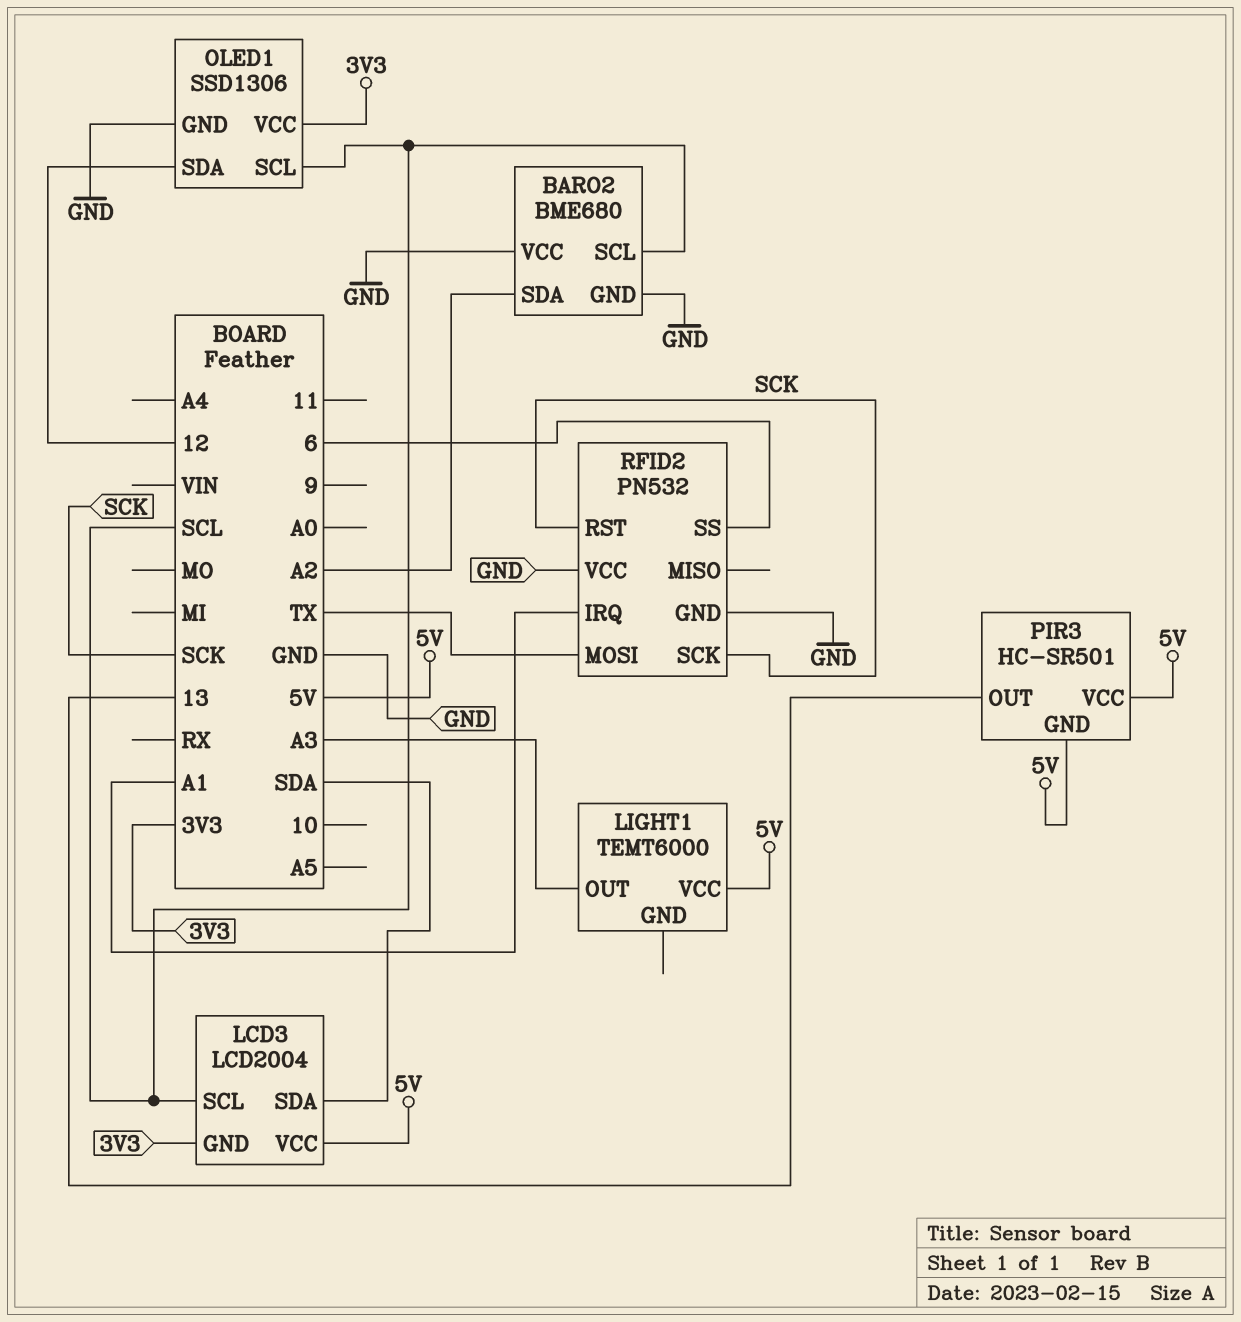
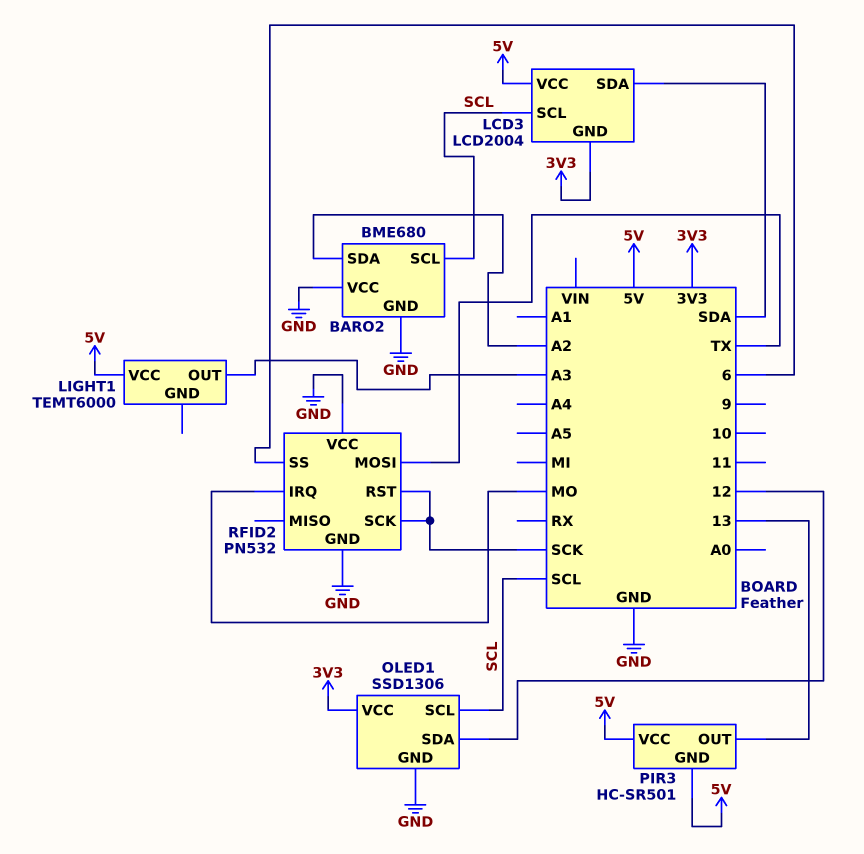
RFID2 pin IRQ: A1 -> MO

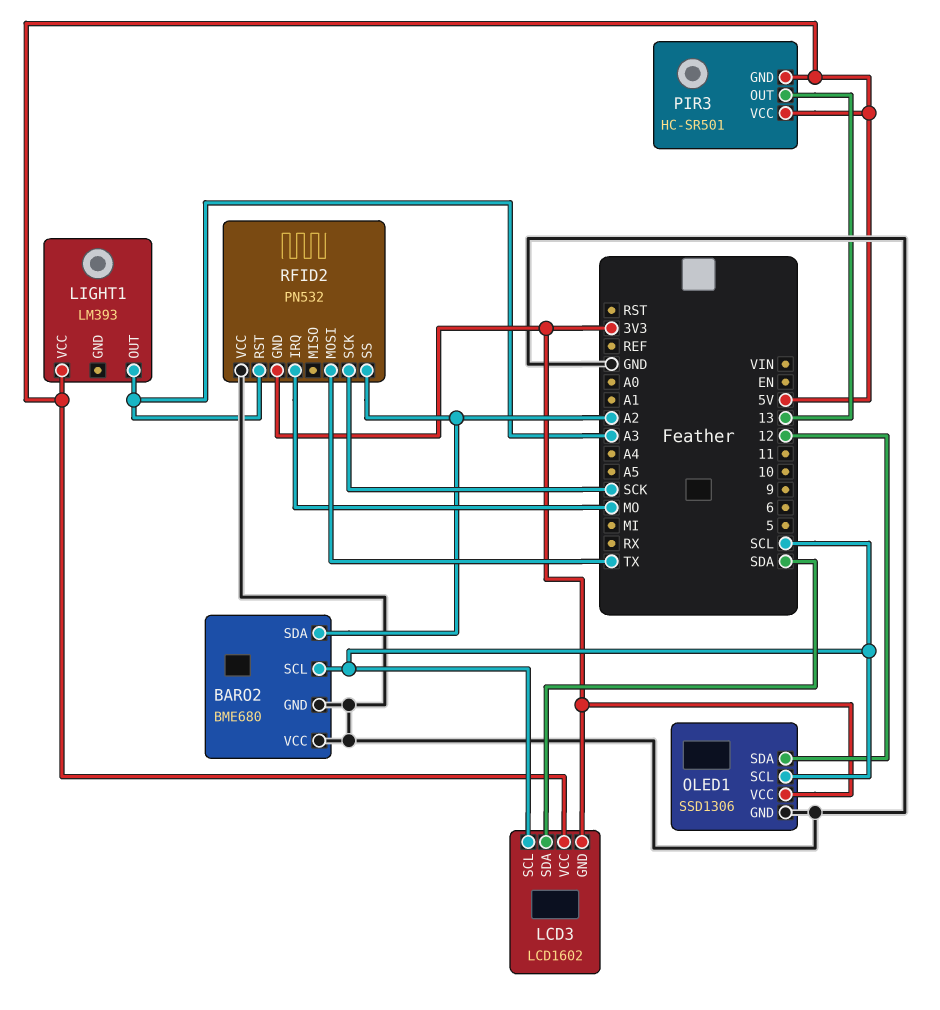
LCD3: LCD2004 -> LCD1602
LIGHT1: TEMT6000 -> LM393
RFID2 pin GND: GND -> 3V3
RFID2 pin RST: SCK -> A3
RFID2 pin SS: 6 -> A2

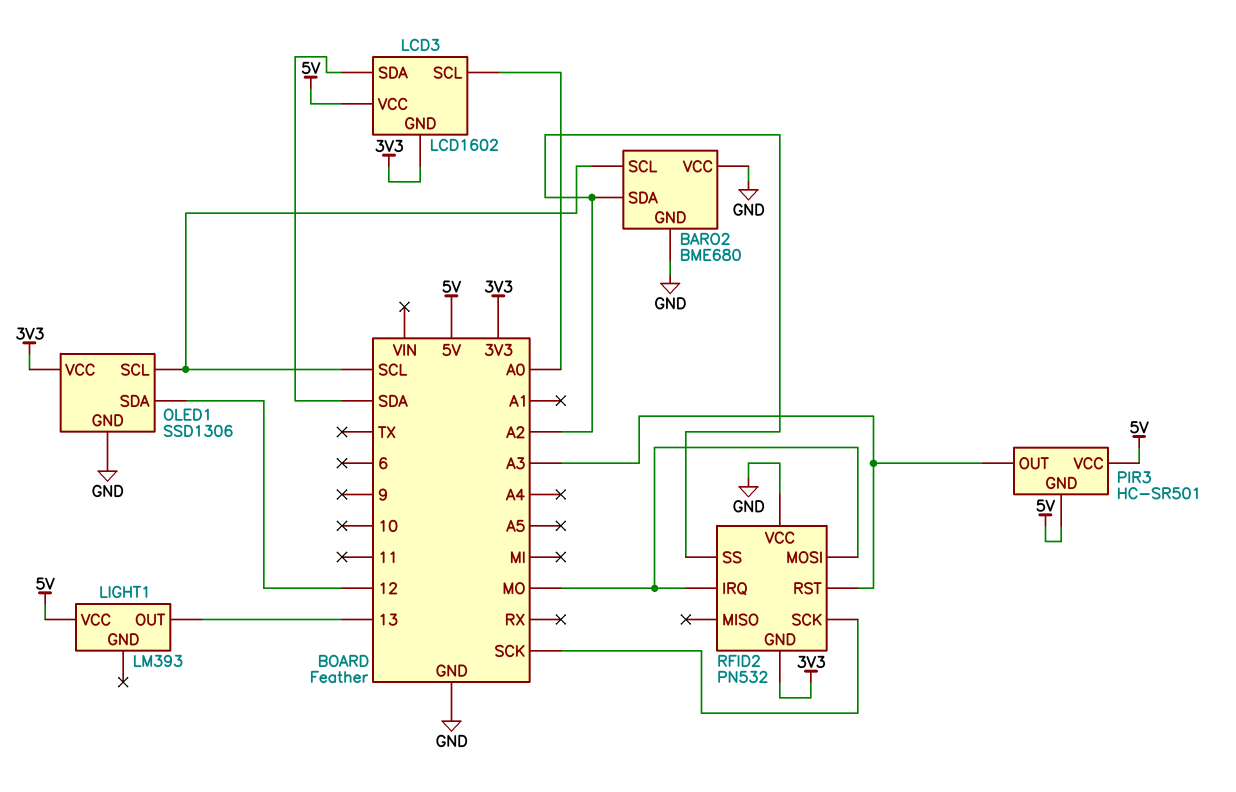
LCD3 pin SCL: SCL -> A0
LIGHT1 pin OUT: A3 -> 13
PIR3 pin OUT: 13 -> A3
RFID2 pin MOSI: TX -> MO

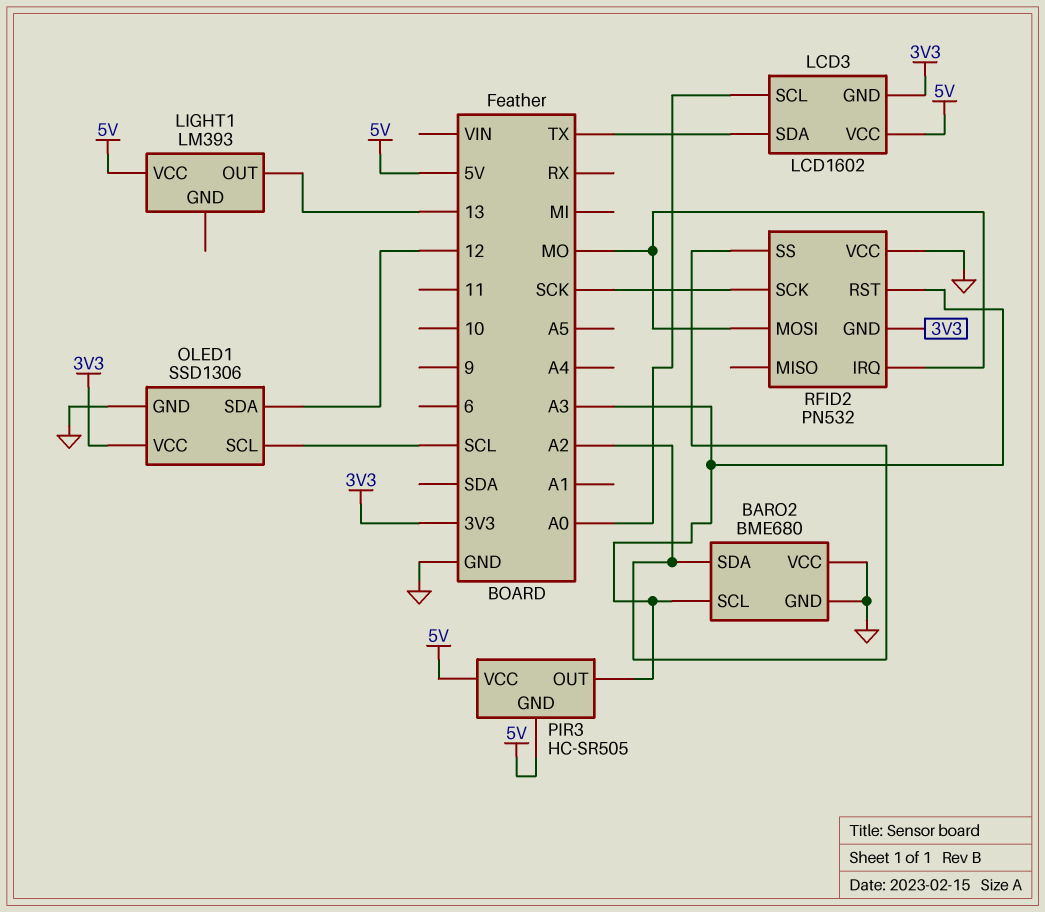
BARO2 pin SCL: SCL -> A3
LCD3 pin SDA: SDA -> TX
PIR3: HC-SR501 -> HC-SR505

